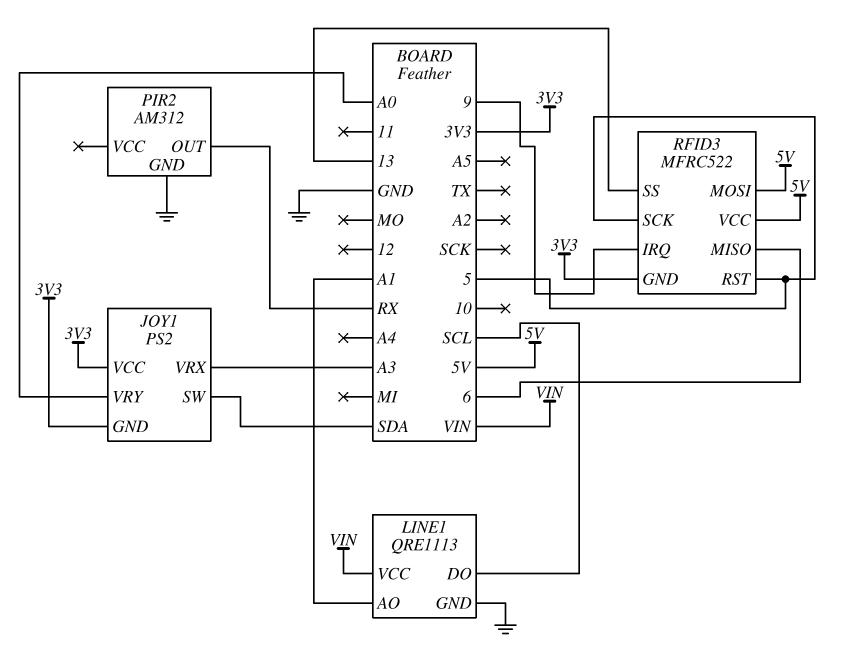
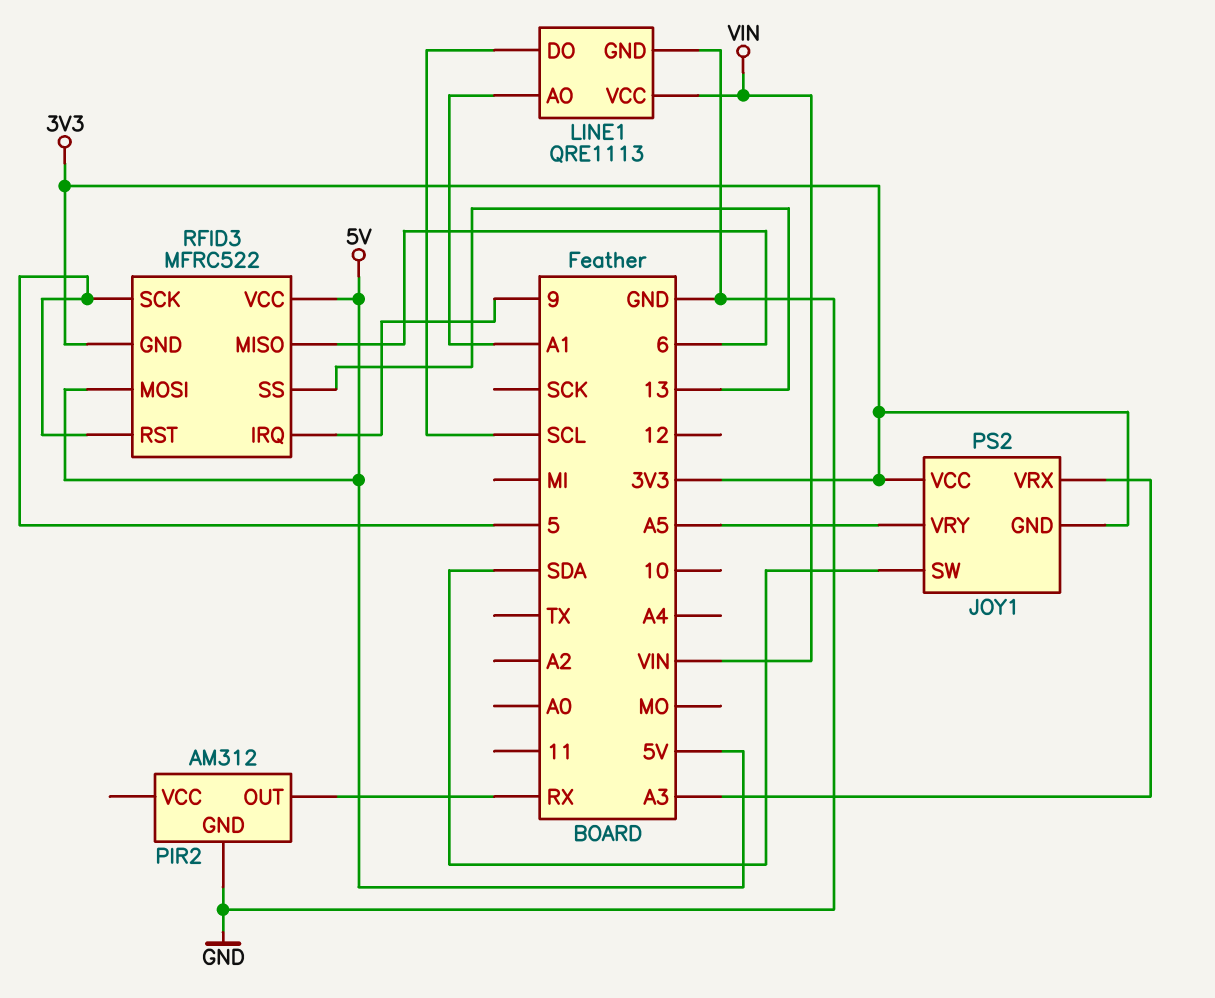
JOY1 pin VRY: A0 -> A5

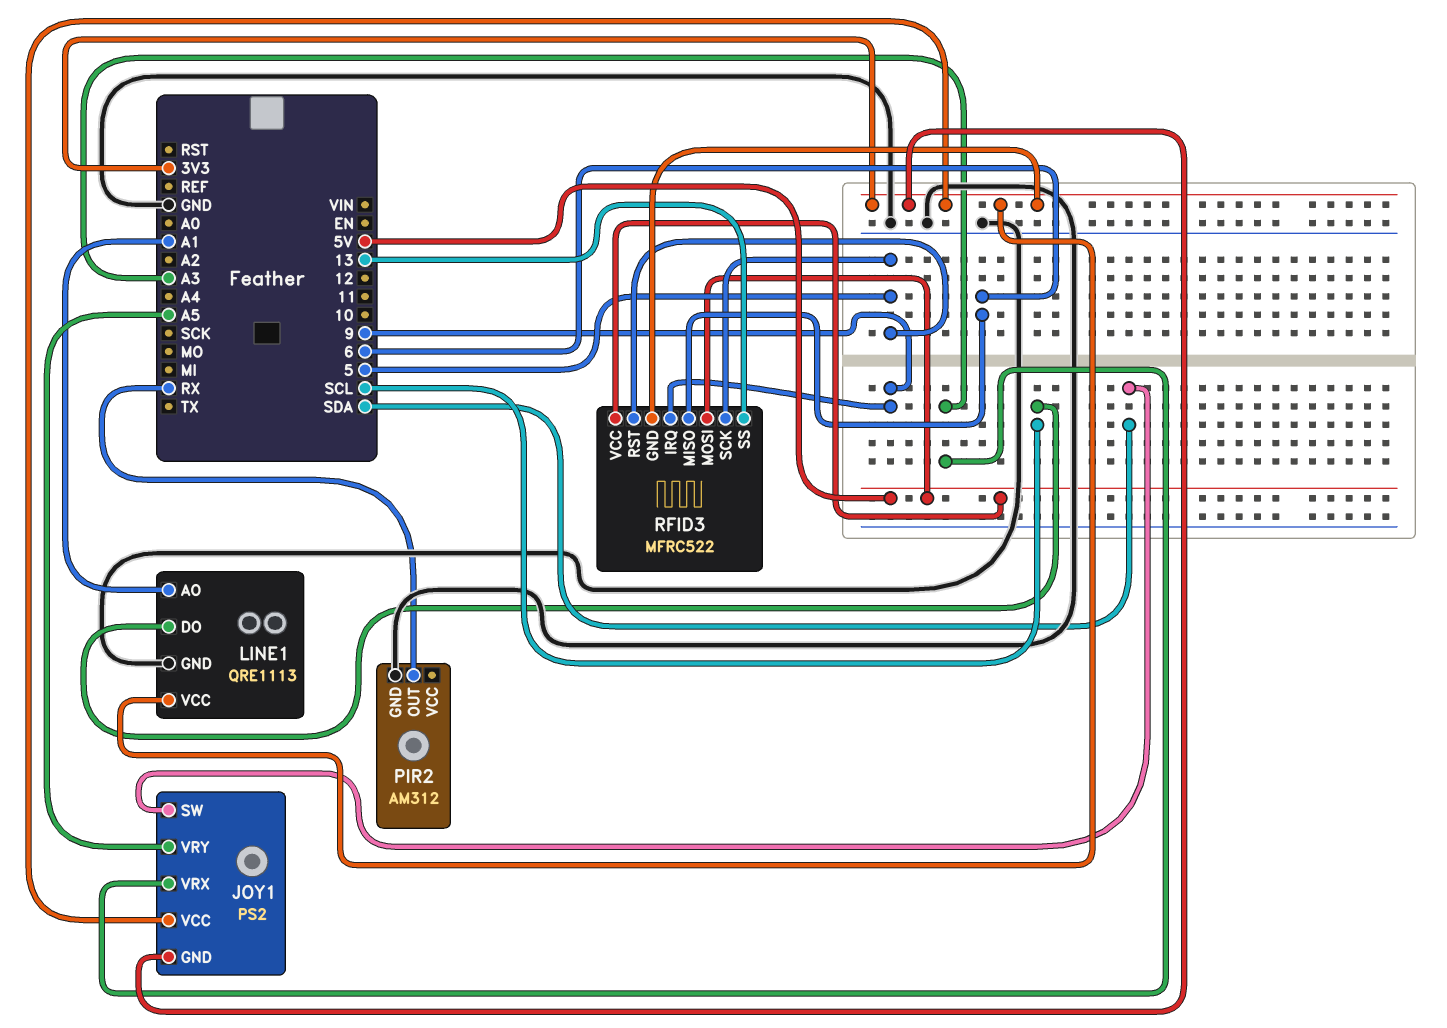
LINE1 pin VCC: VIN -> 3V3

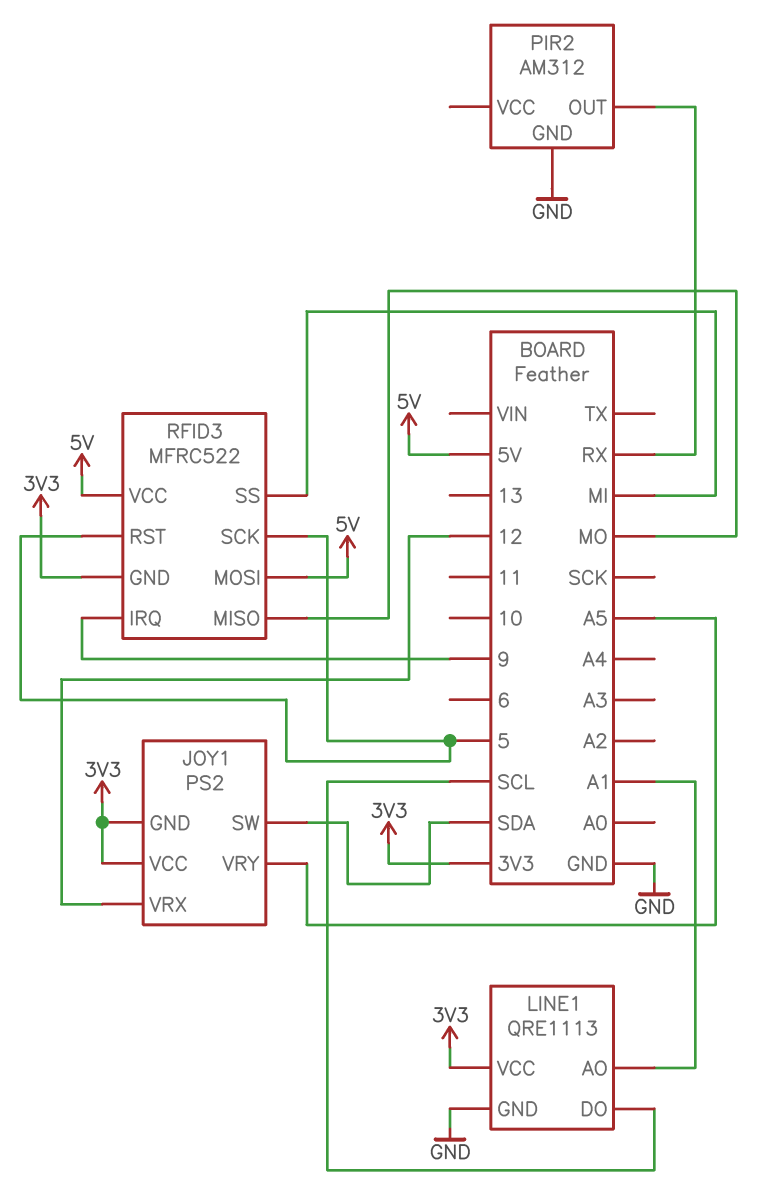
JOY1 pin VRX: A3 -> 12
RFID3 pin MISO: 6 -> MO
RFID3 pin SS: 13 -> MI

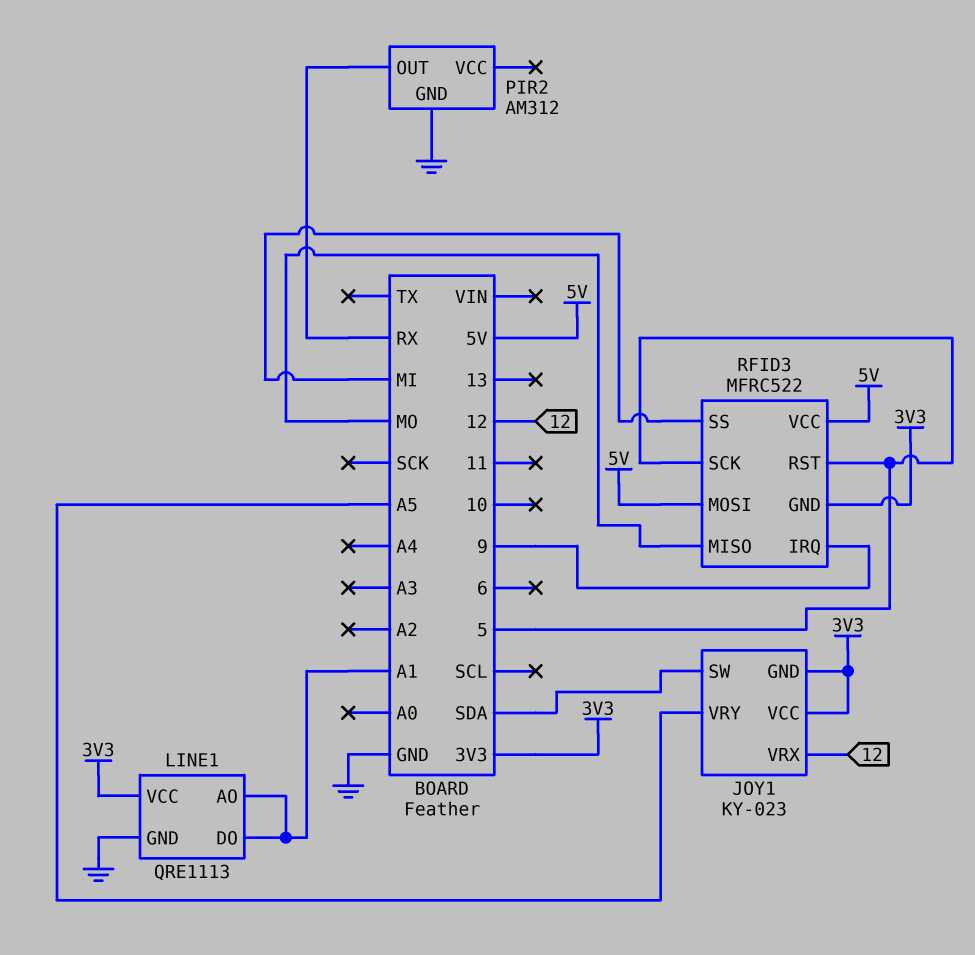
JOY1: PS2 -> KY-023
LINE1 pin DO: SCL -> A1

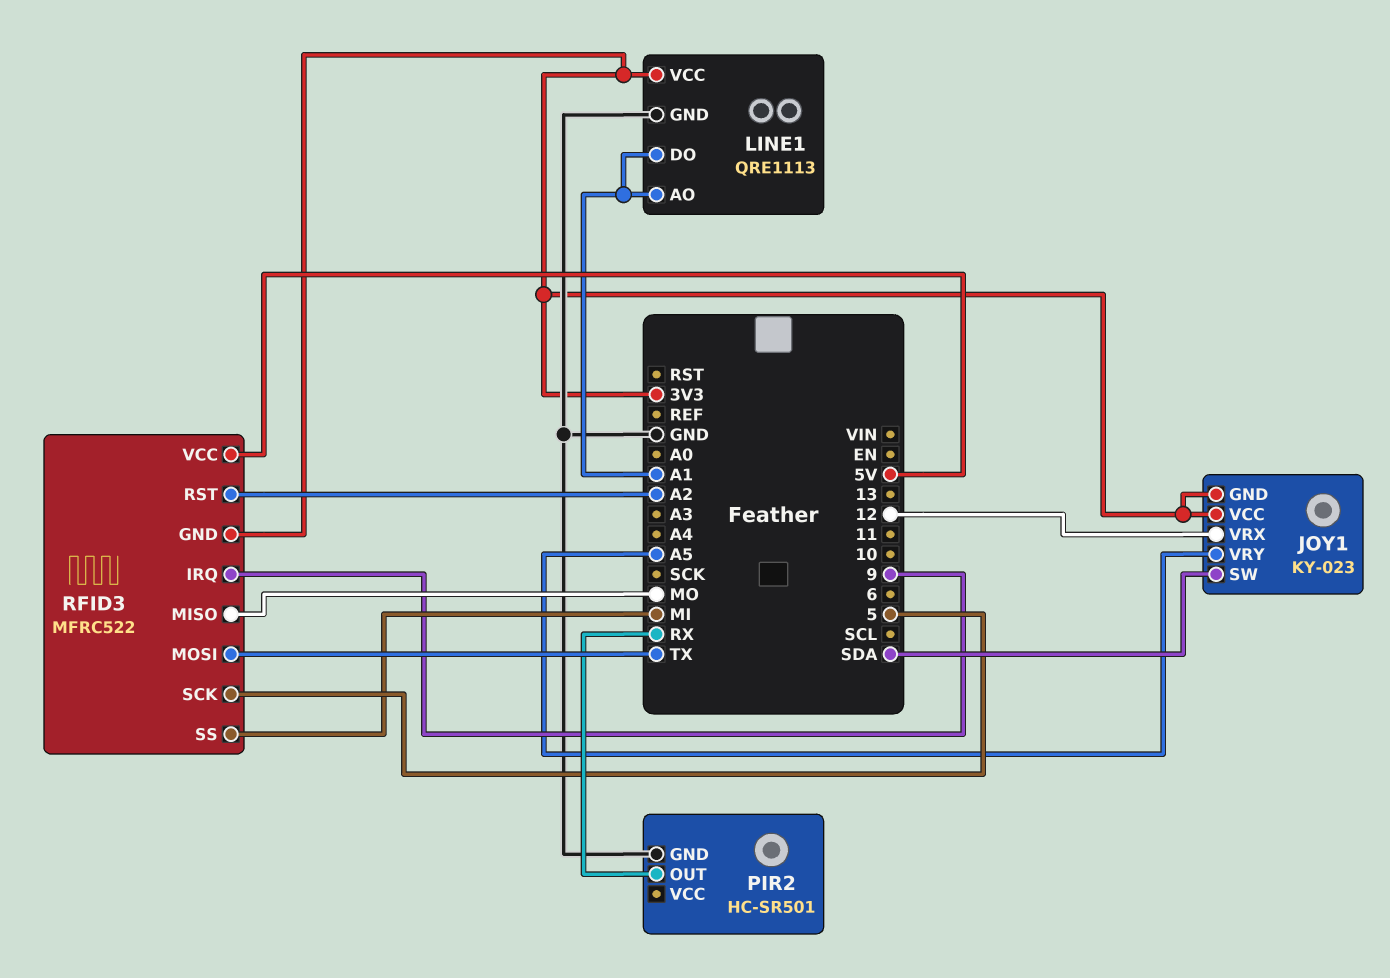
PIR2: AM312 -> HC-SR501
RFID3 pin MOSI: 5V -> TX
RFID3 pin RST: 5 -> A2

